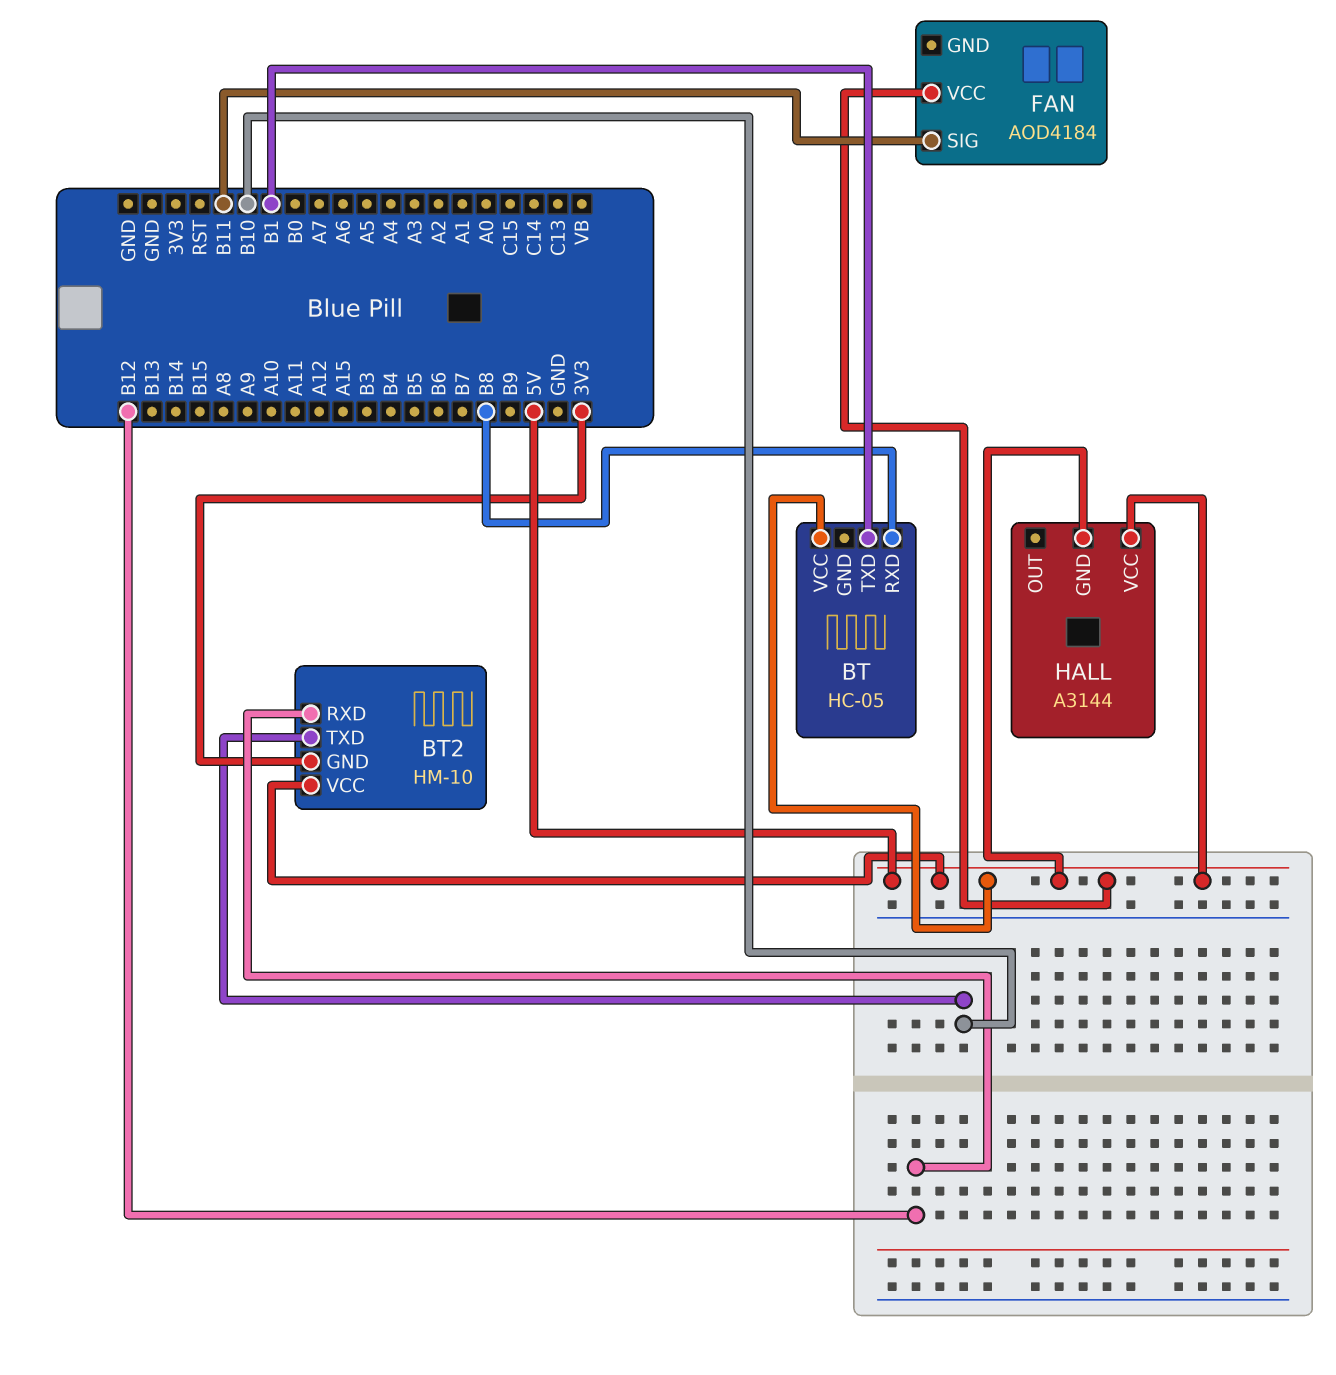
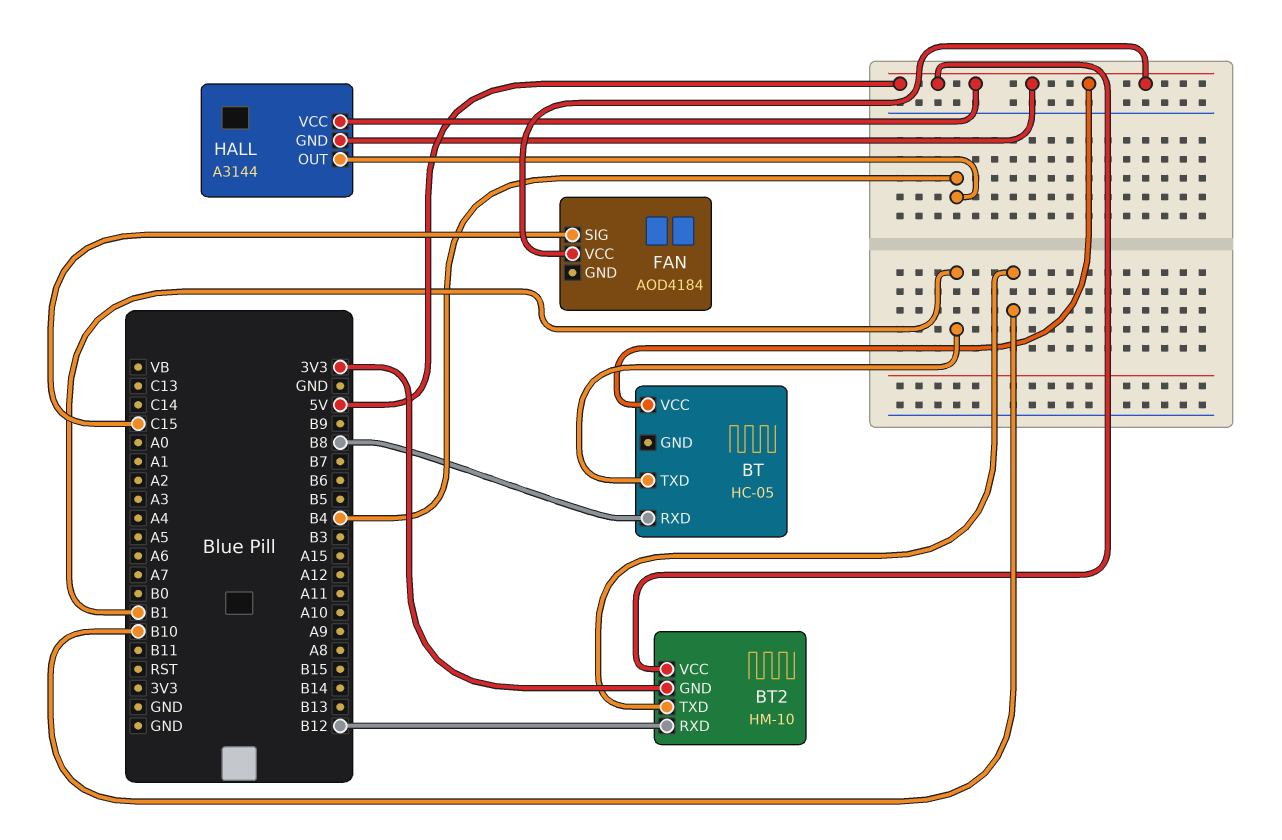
FAN pin SIG: B11 -> C15
HALL pin OUT: none -> B4

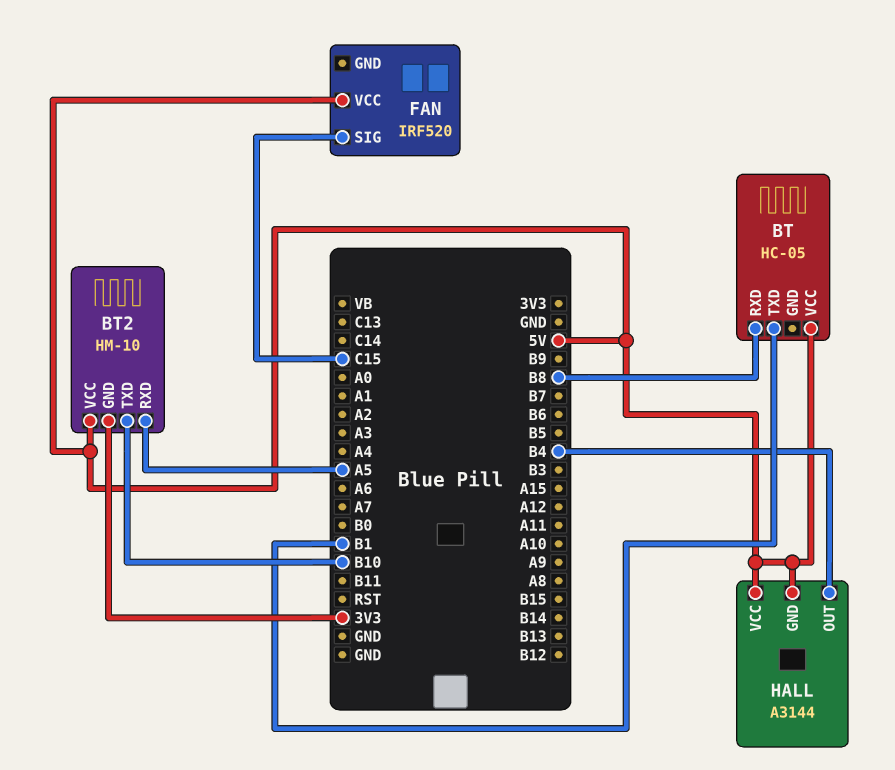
BT2 pin RXD: B12 -> A5
FAN: AOD4184 -> IRF520

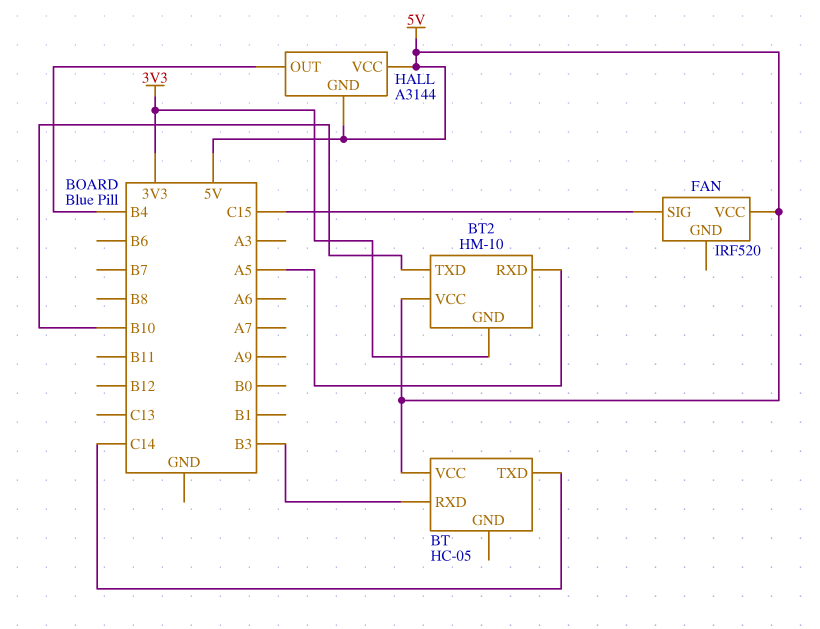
BT pin RXD: B8 -> B3
BT pin TXD: B1 -> C14

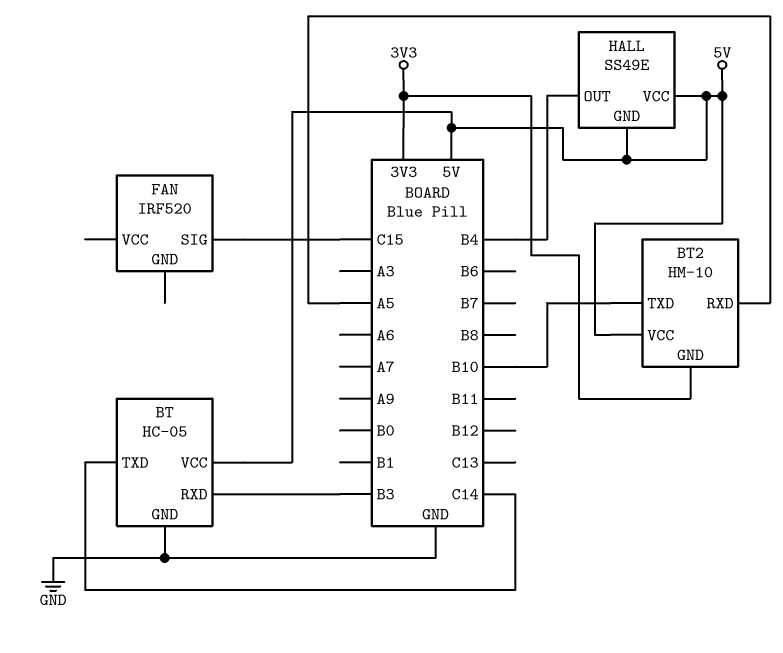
BT pin GND: none -> GND
FAN pin VCC: 5V -> none
HALL: A3144 -> SS49E

